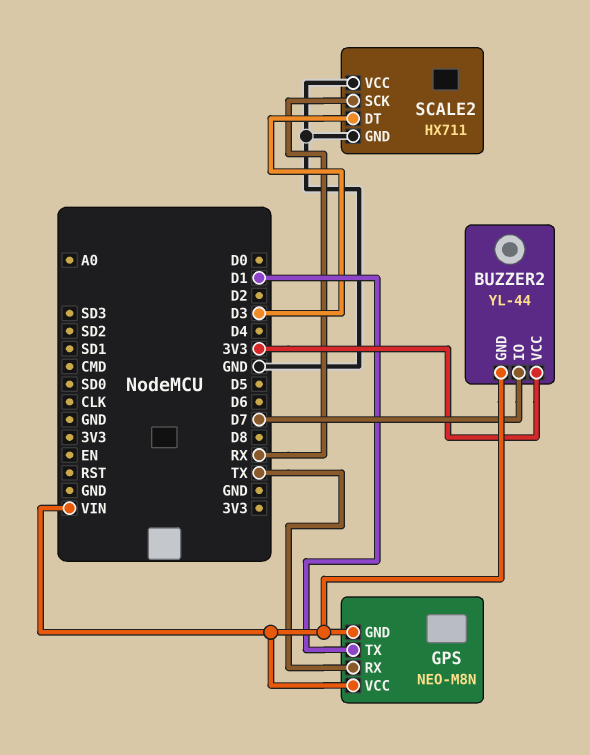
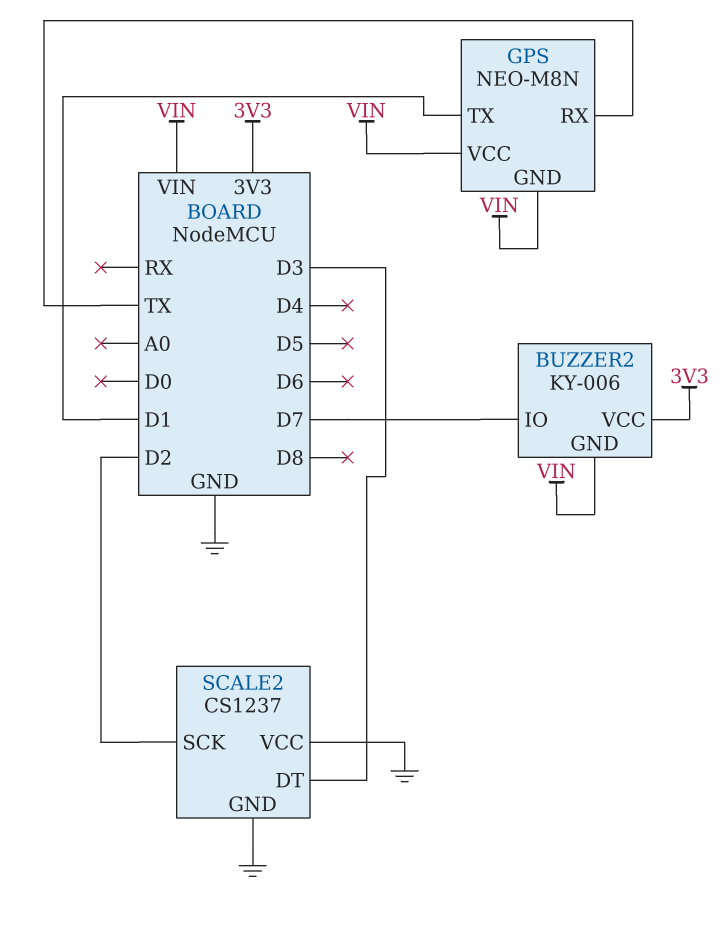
BUZZER2: YL-44 -> KY-006
SCALE2: HX711 -> CS1237
SCALE2 pin SCK: RX -> D2

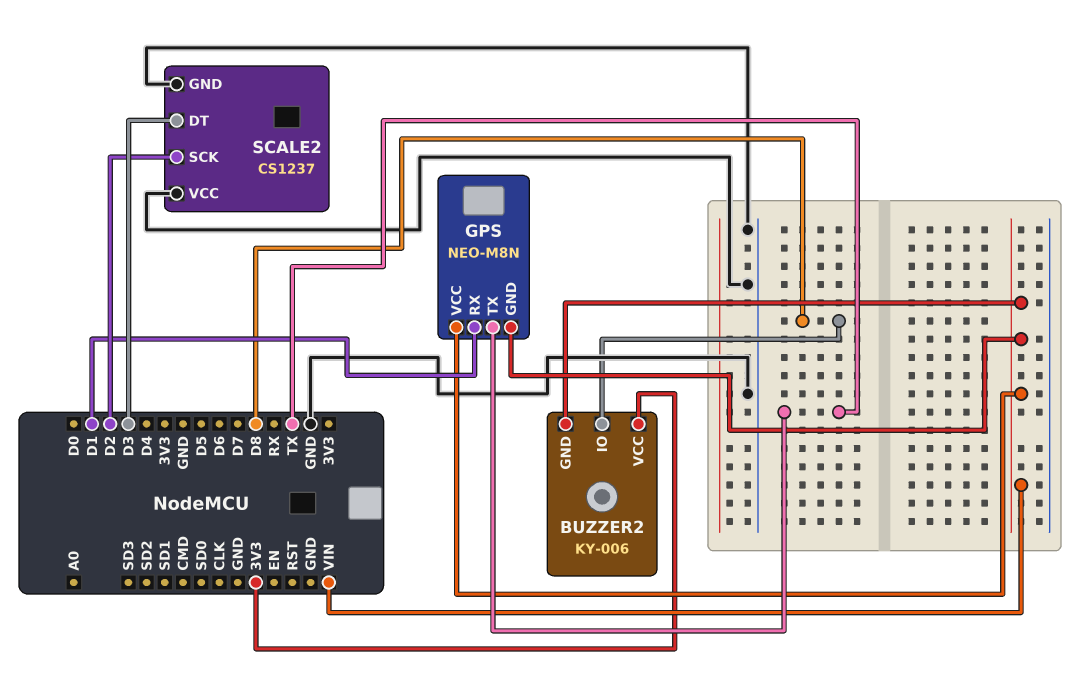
BUZZER2 pin IO: D7 -> D8
GPS pin RX: TX -> D1
GPS pin TX: D1 -> TX

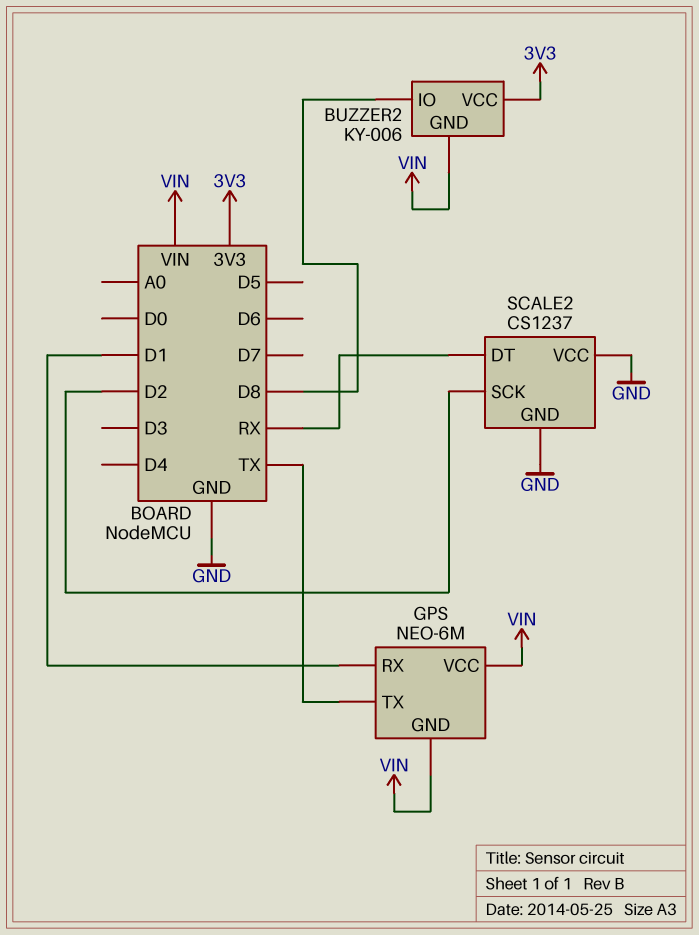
GPS: NEO-M8N -> NEO-6M
SCALE2 pin DT: D3 -> RX

